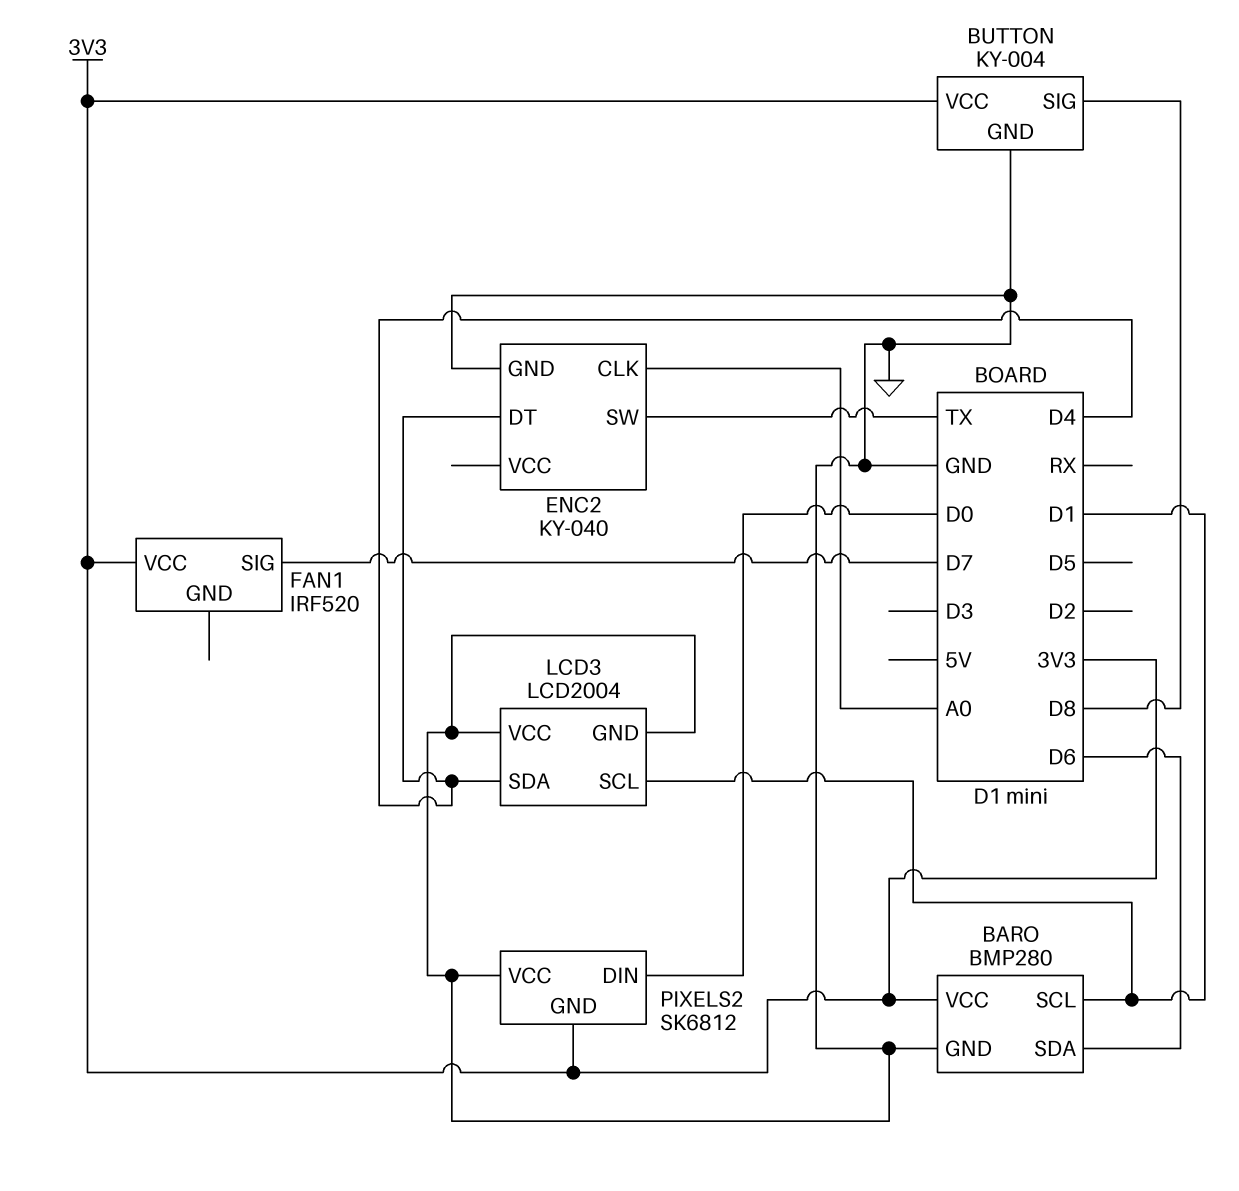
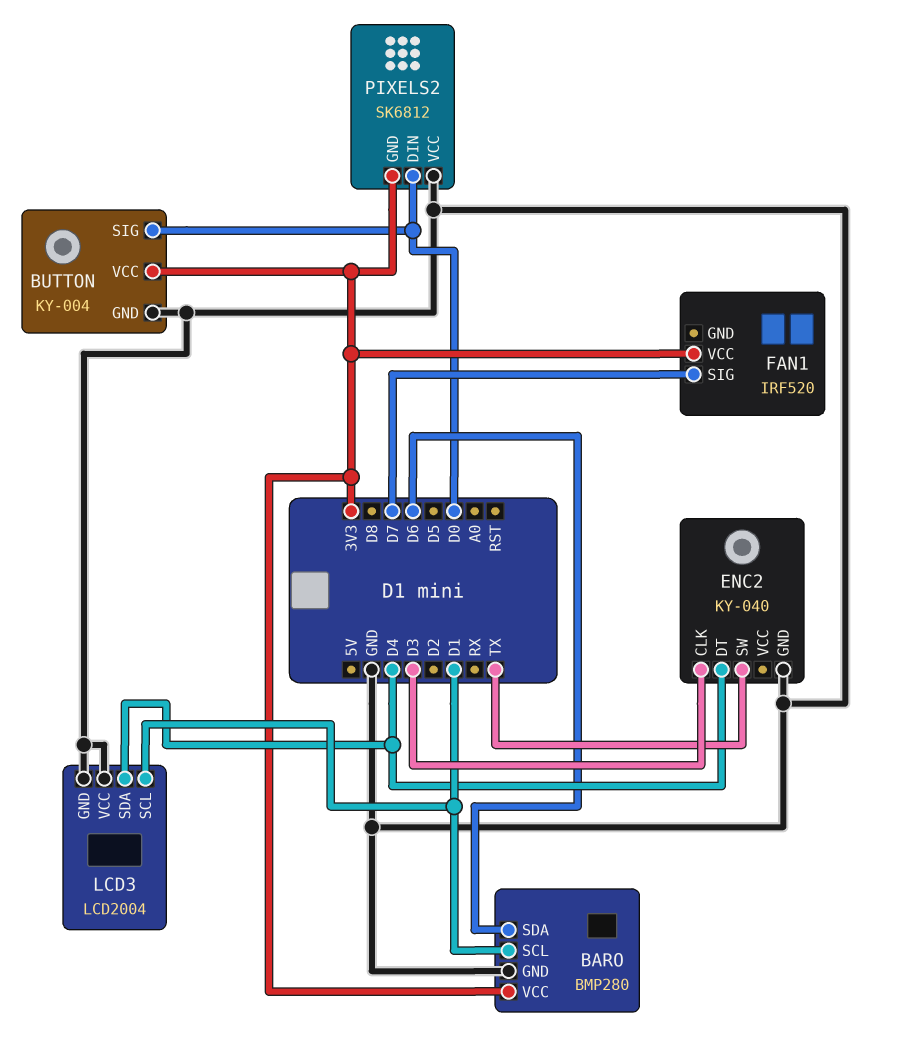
BUTTON pin SIG: D8 -> D0
ENC2 pin CLK: A0 -> D3

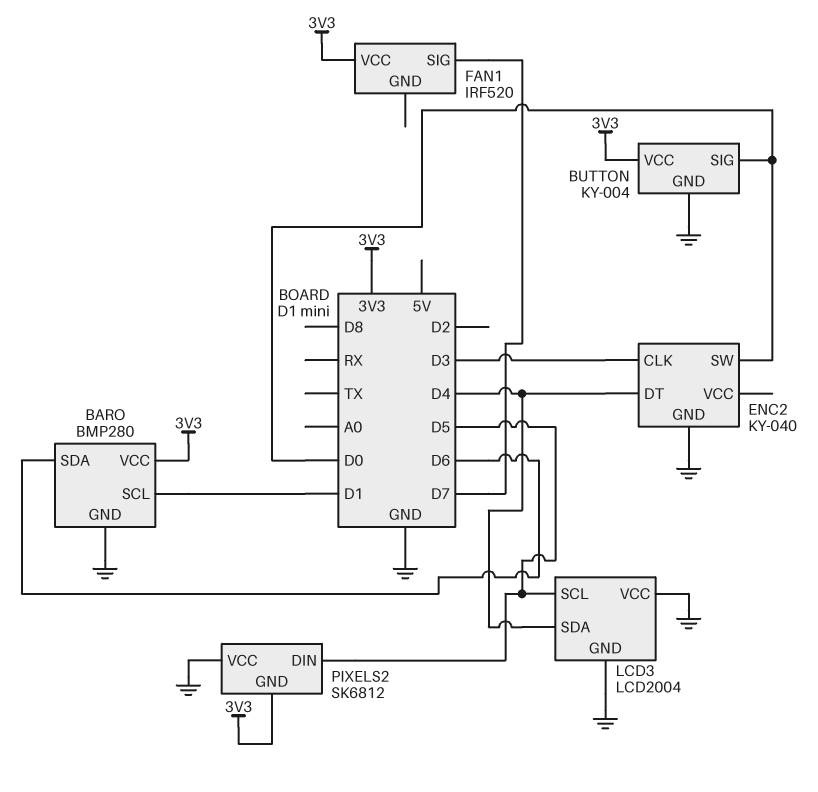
ENC2 pin SW: TX -> D0
LCD3 pin SCL: D1 -> D5
PIXELS2 pin DIN: D0 -> D5

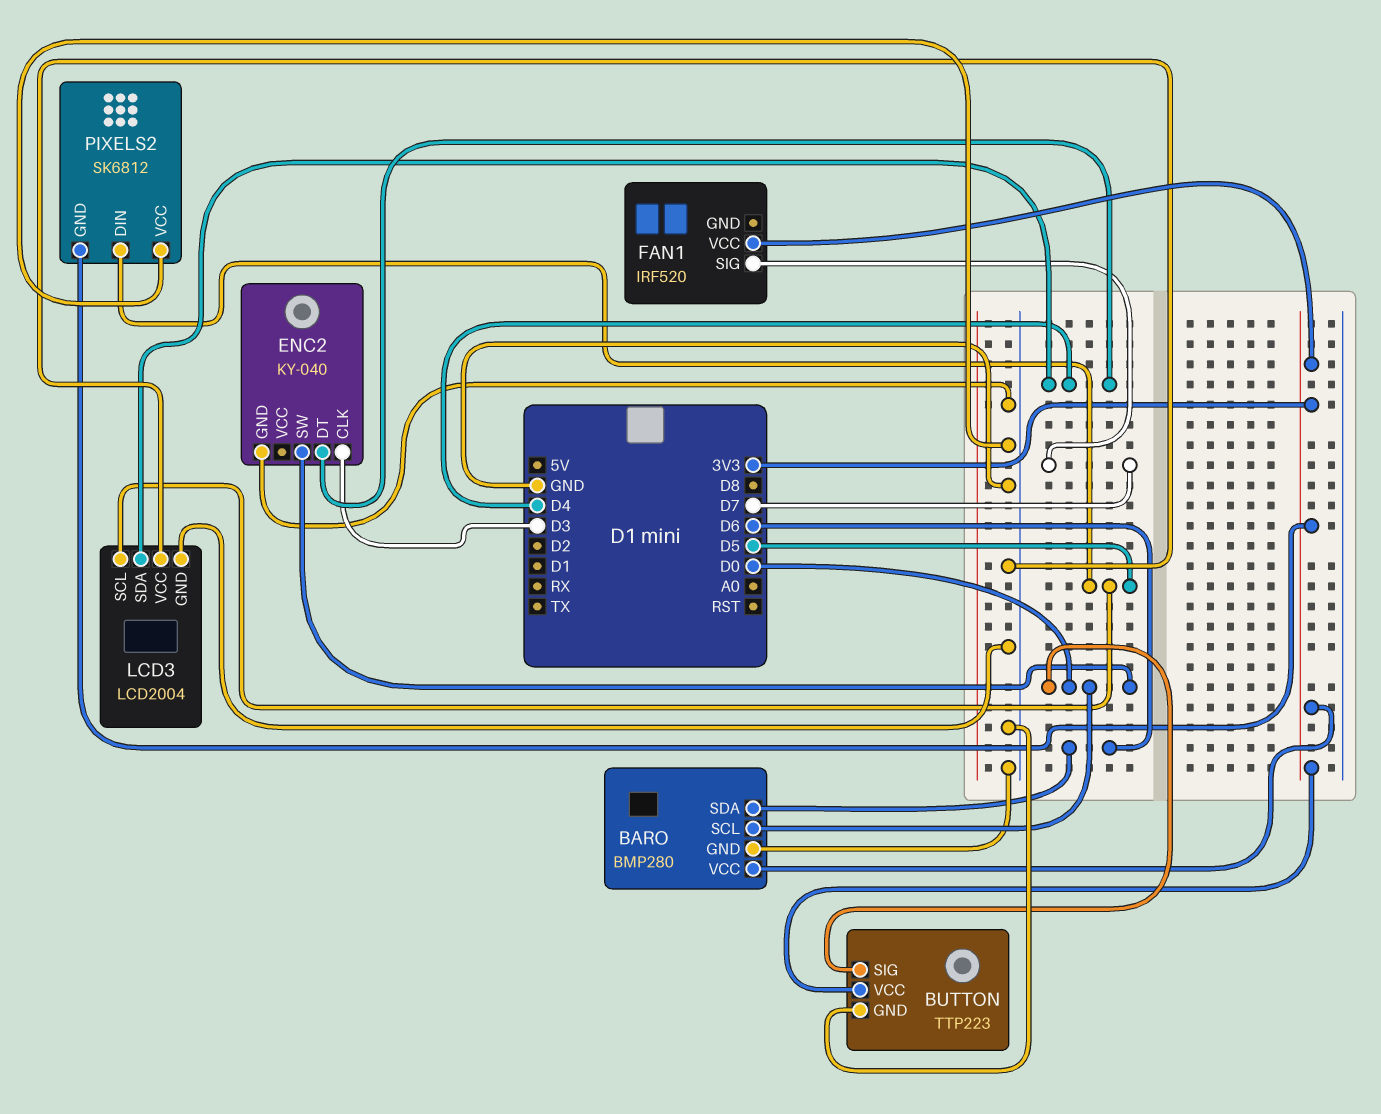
BARO pin SCL: D1 -> D0
BUTTON: KY-004 -> TTP223

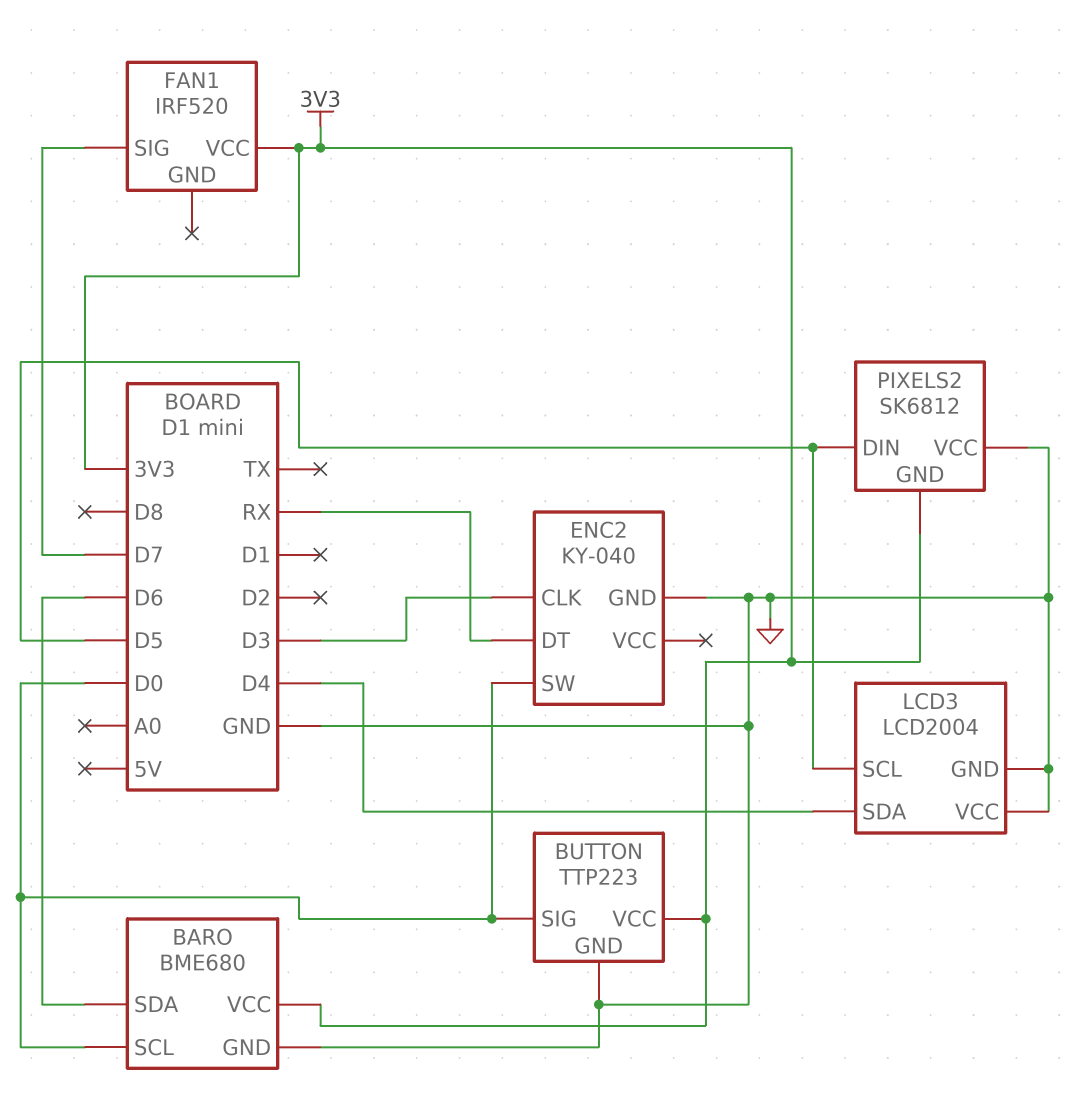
BARO: BMP280 -> BME680
ENC2 pin DT: D4 -> RX

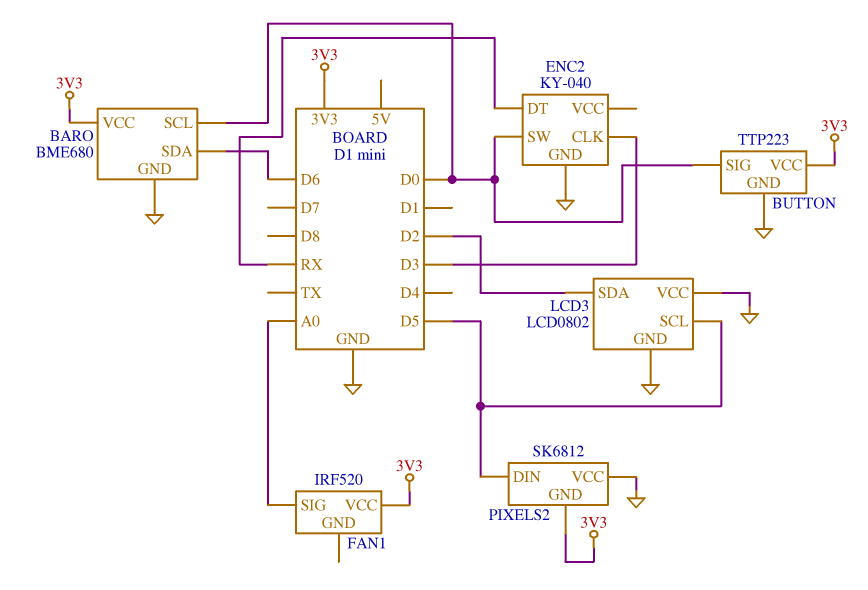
FAN1 pin SIG: D7 -> A0
LCD3: LCD2004 -> LCD0802
LCD3 pin SDA: D4 -> D2

